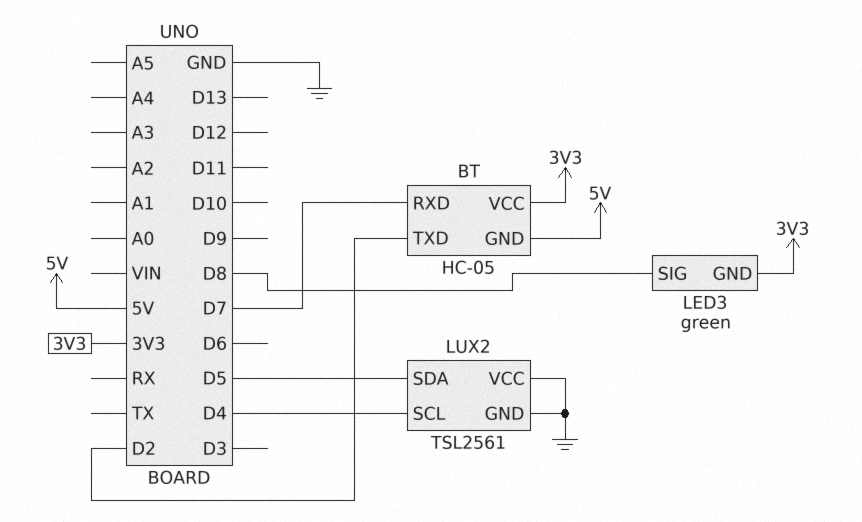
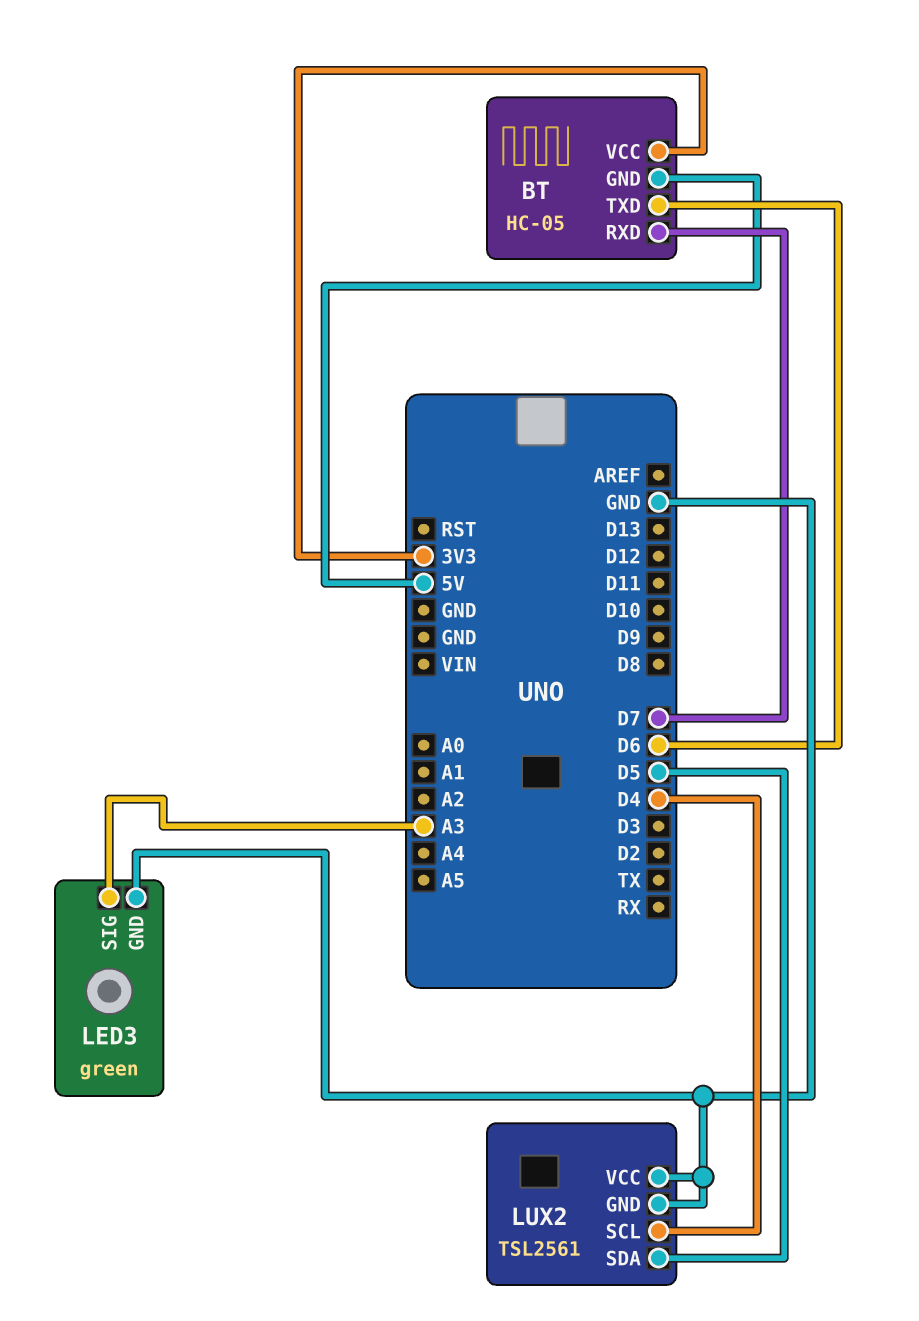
BT pin TXD: D2 -> D6
LED3 pin GND: 3V3 -> GND
LED3 pin SIG: D8 -> A3

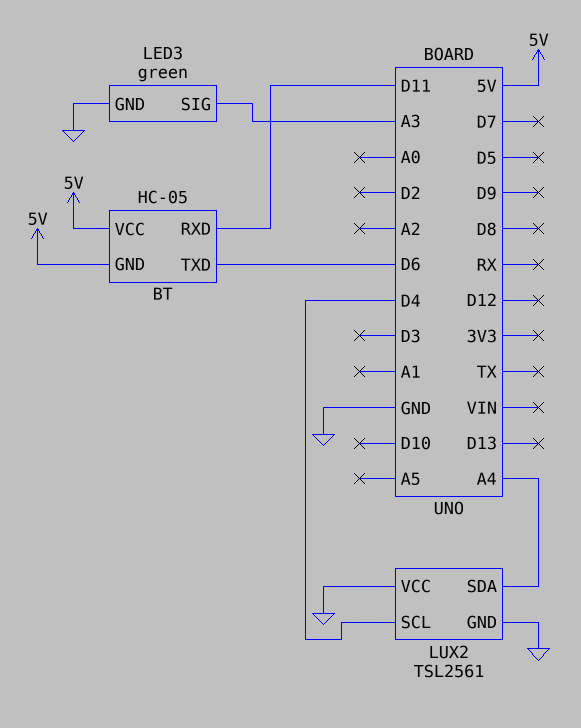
BT pin RXD: D7 -> D11
BT pin VCC: 3V3 -> 5V
LUX2 pin SDA: D5 -> A4

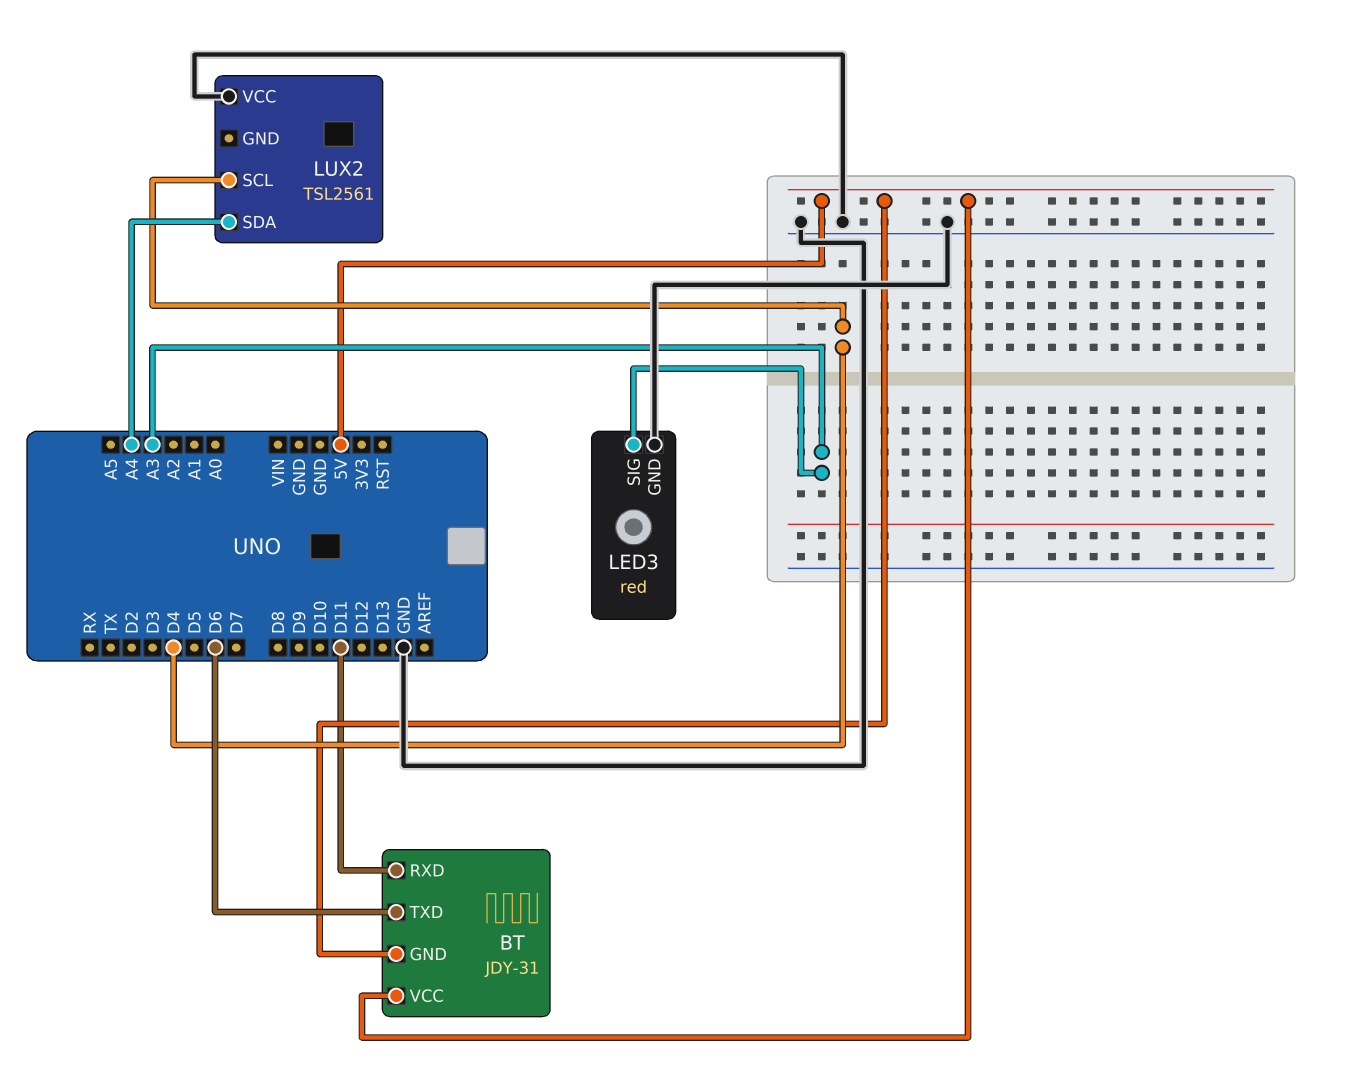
BT: HC-05 -> JDY-31
LED3: green -> red
LUX2 pin GND: GND -> none

